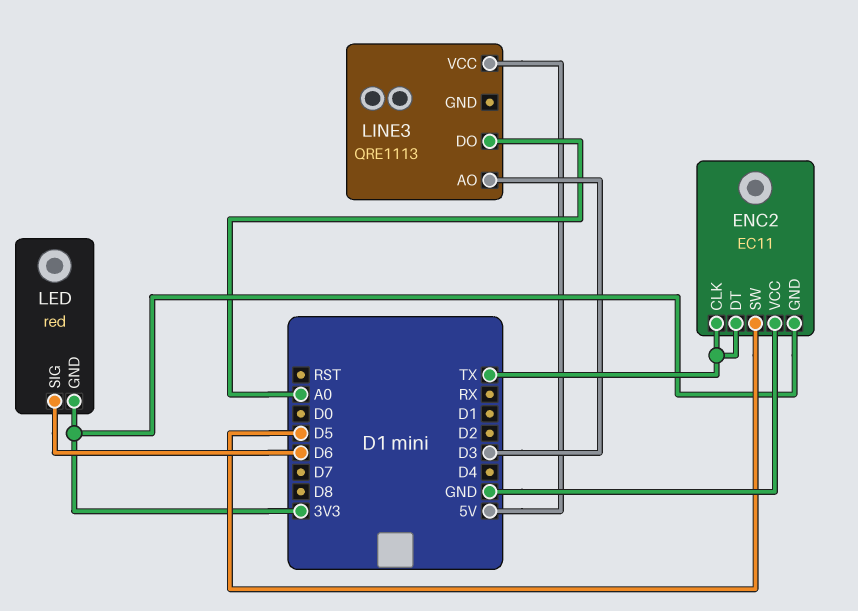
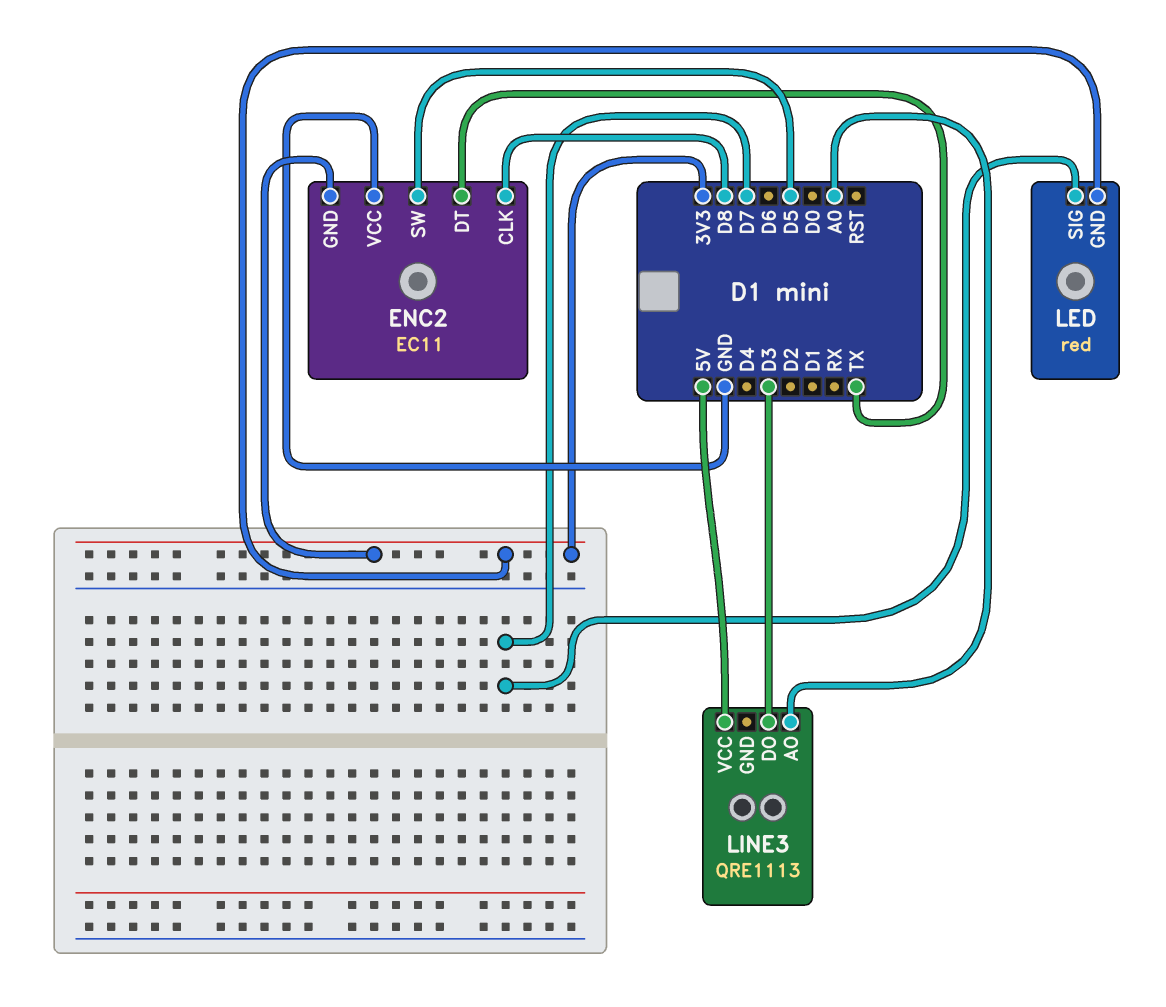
ENC2 pin CLK: TX -> D8
LED pin SIG: D6 -> D7
LINE3 pin AO: D3 -> A0
LINE3 pin DO: A0 -> D3

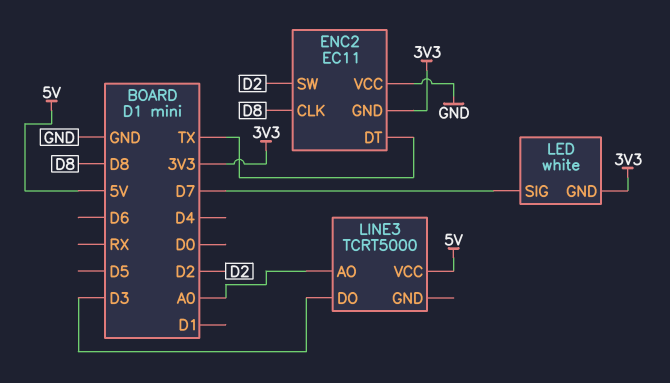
ENC2 pin SW: D5 -> D2
LED: red -> white
LINE3: QRE1113 -> TCRT5000

